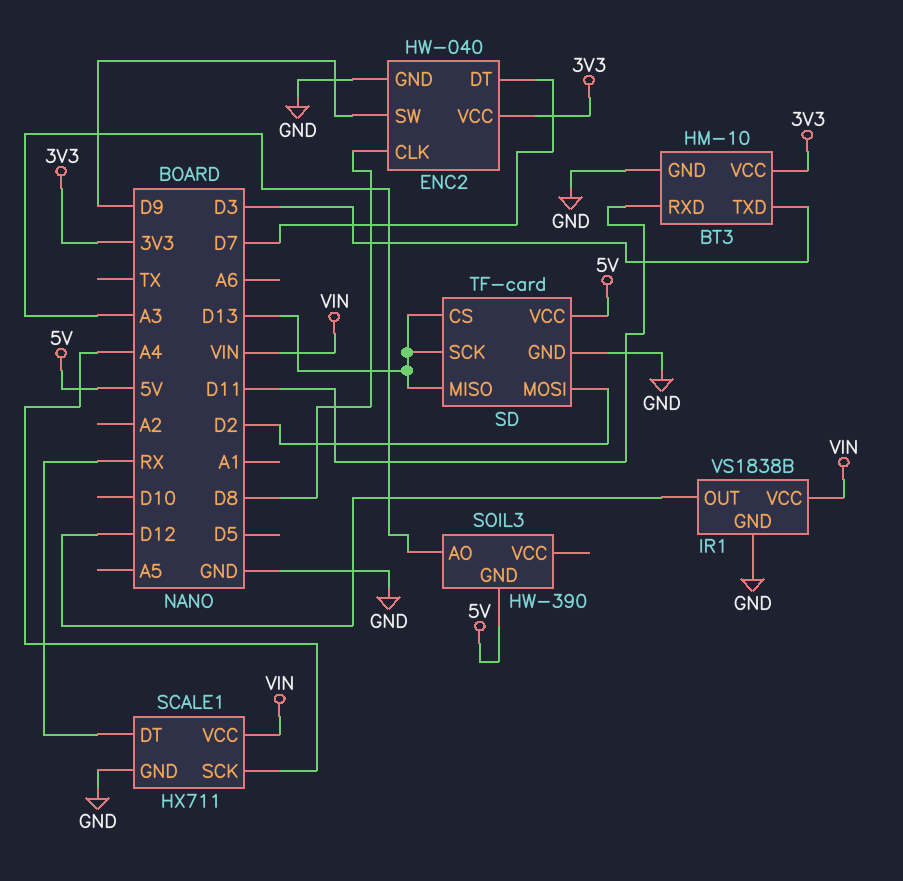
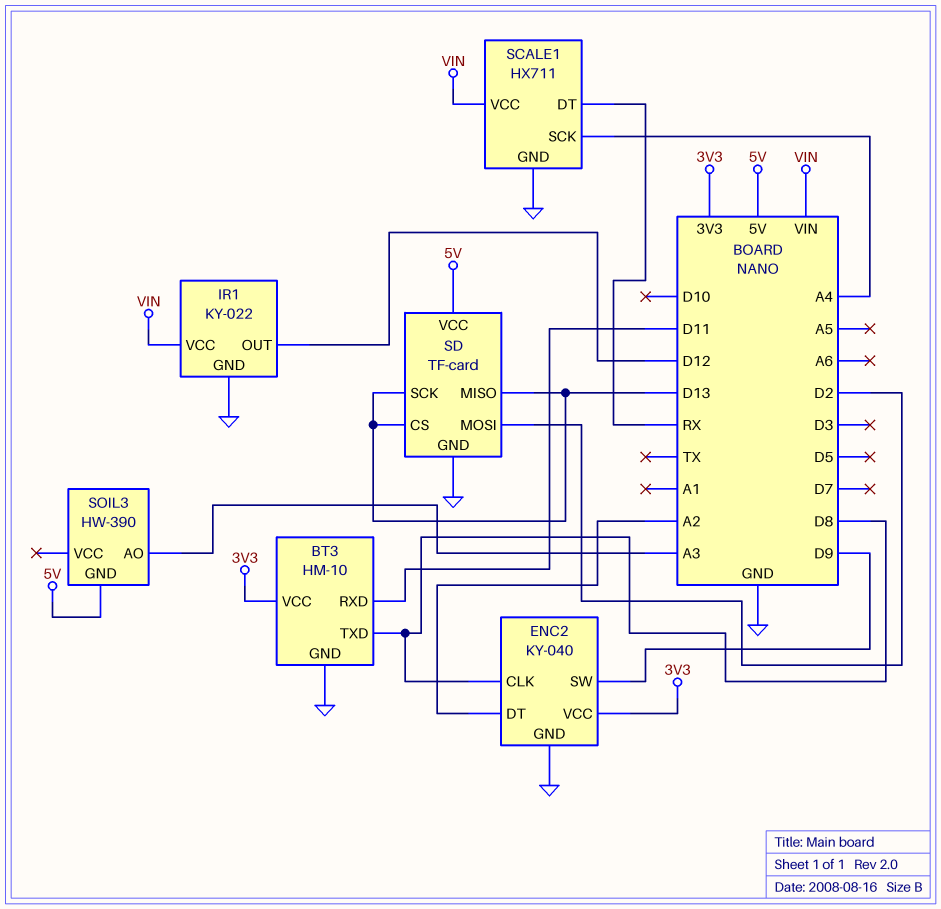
BT3 pin TXD: D3 -> D8
ENC2: HW-040 -> KY-040
ENC2 pin DT: D7 -> A2
IR1: VS1838B -> KY-022

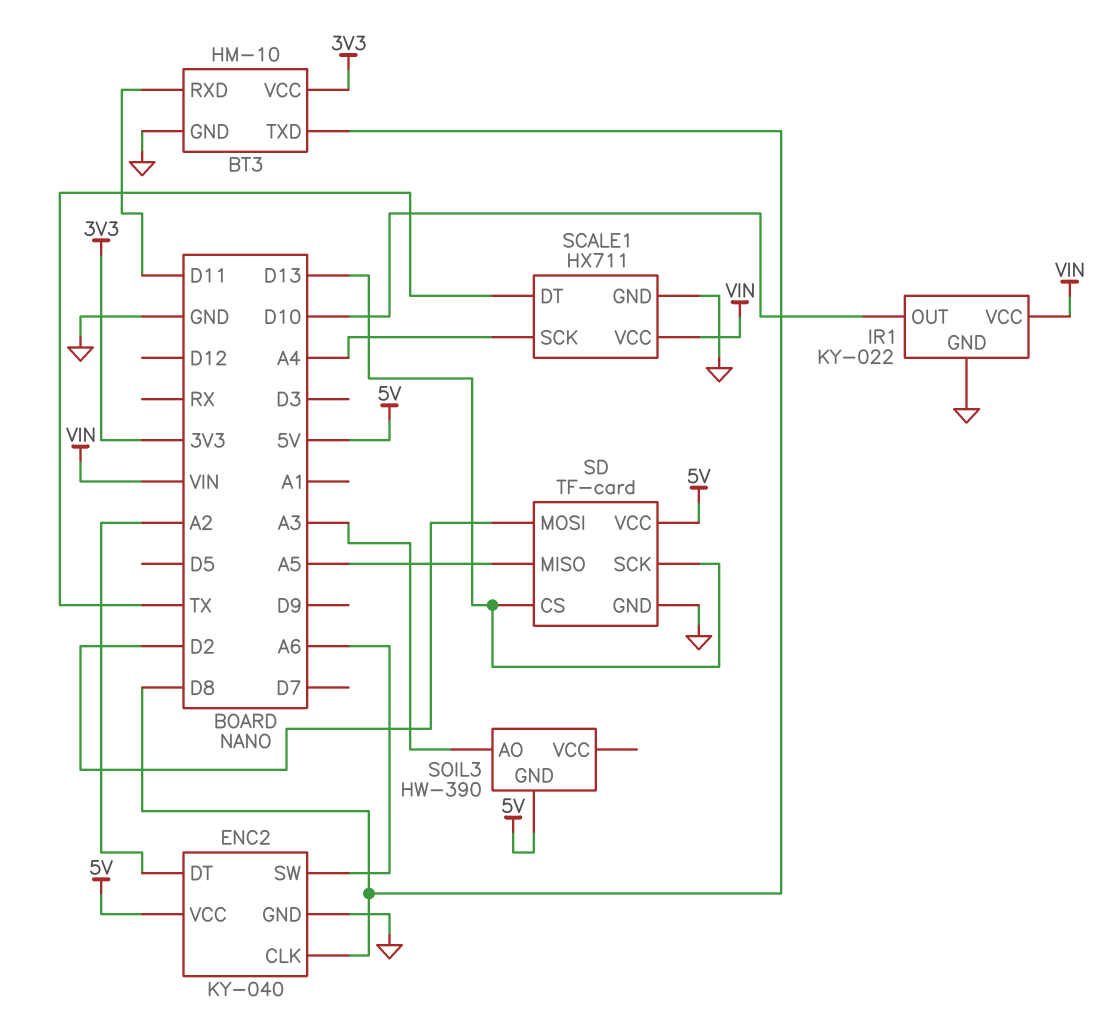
ENC2 pin SW: D9 -> A6
ENC2 pin VCC: 3V3 -> 5V
IR1 pin OUT: D12 -> D10
SCALE1 pin DT: RX -> TX
SD pin MISO: D13 -> A5

